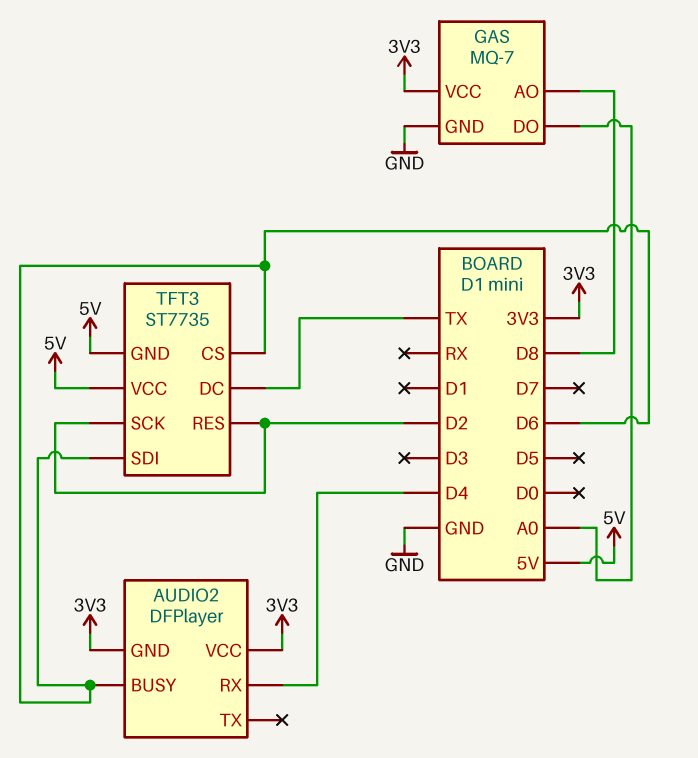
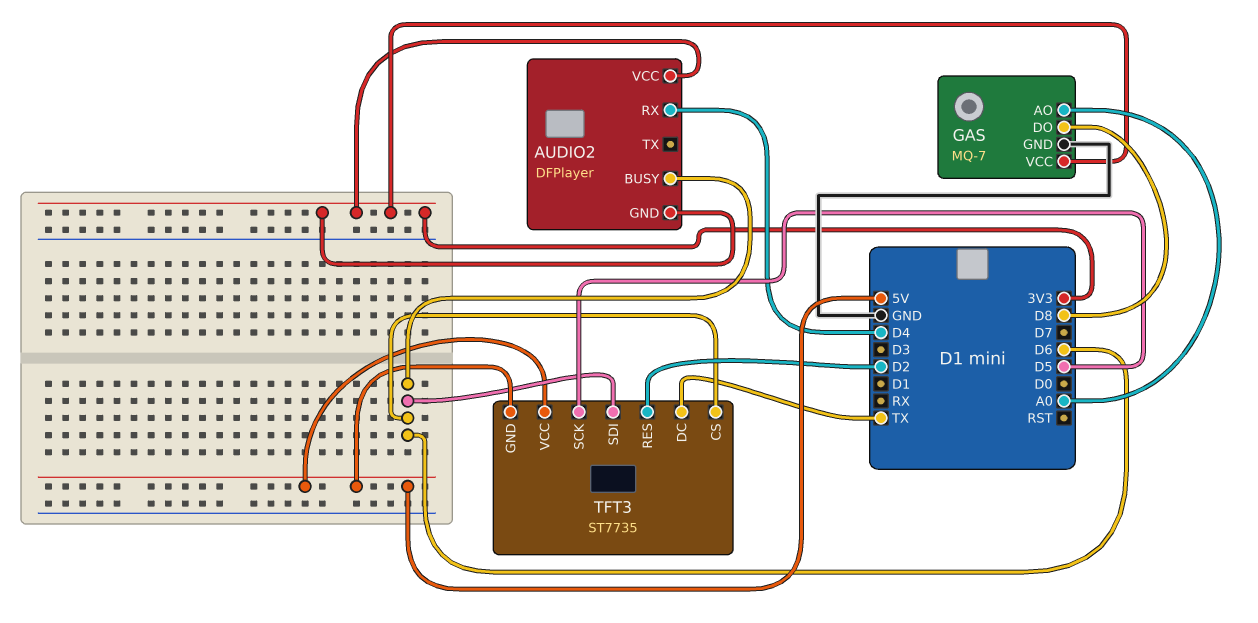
GAS pin AO: D8 -> A0
GAS pin DO: A0 -> D8
TFT3 pin SCK: D2 -> D5

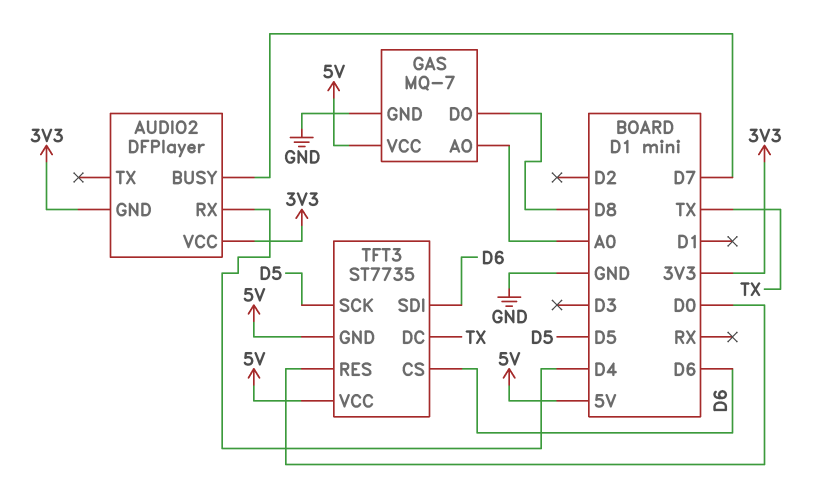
AUDIO2 pin BUSY: D6 -> D7
GAS pin VCC: 3V3 -> 5V
TFT3 pin RES: D2 -> D0

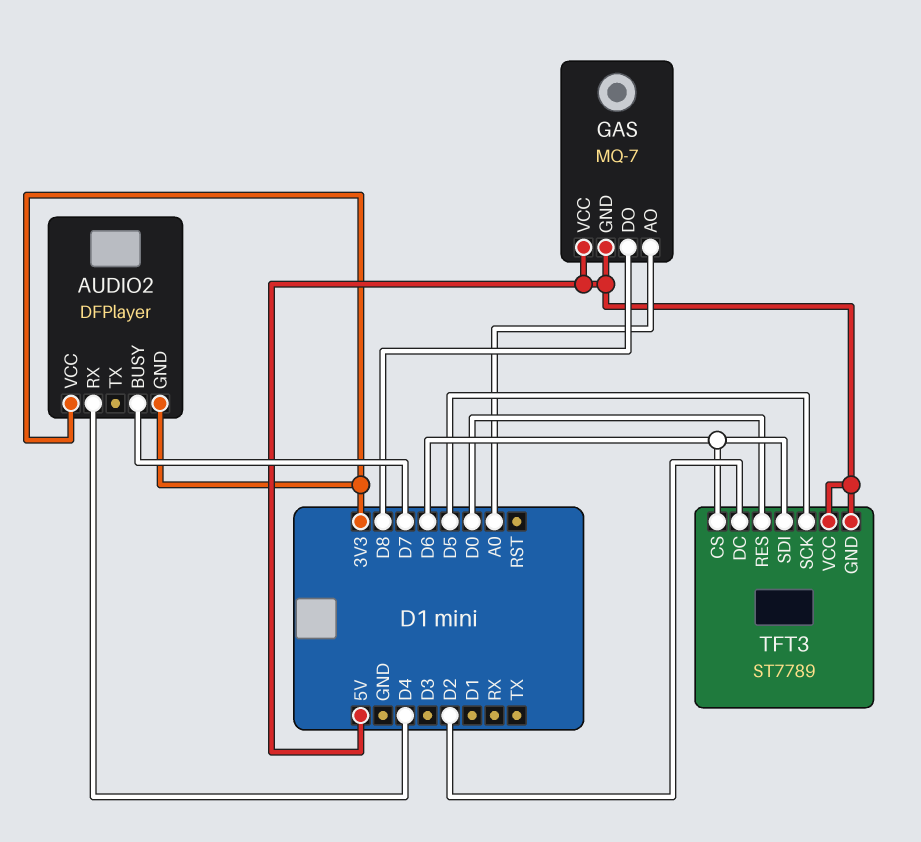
GAS pin GND: GND -> 5V
TFT3: ST7735 -> ST7789
TFT3 pin DC: TX -> D2

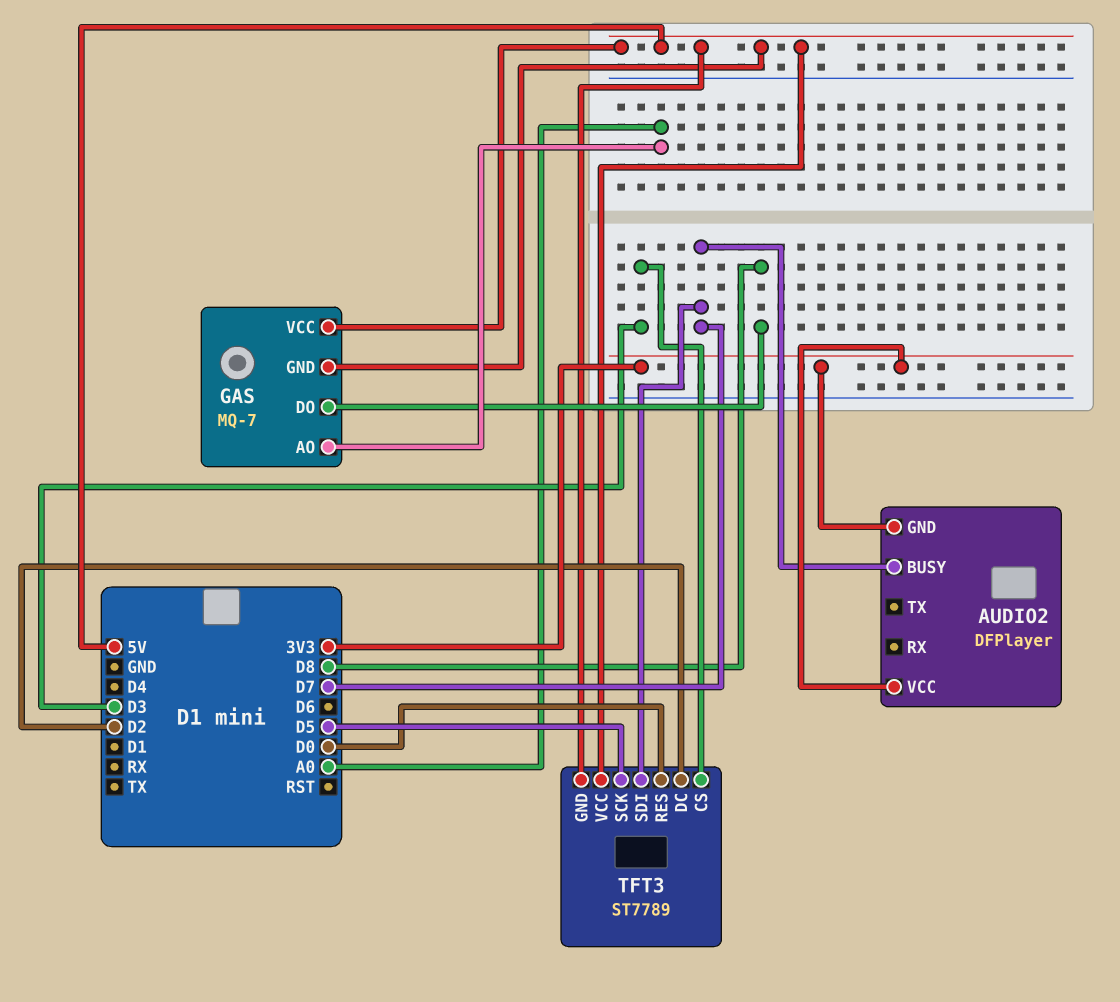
AUDIO2 pin RX: D4 -> none
TFT3 pin CS: D6 -> D3
TFT3 pin SDI: D6 -> D7

